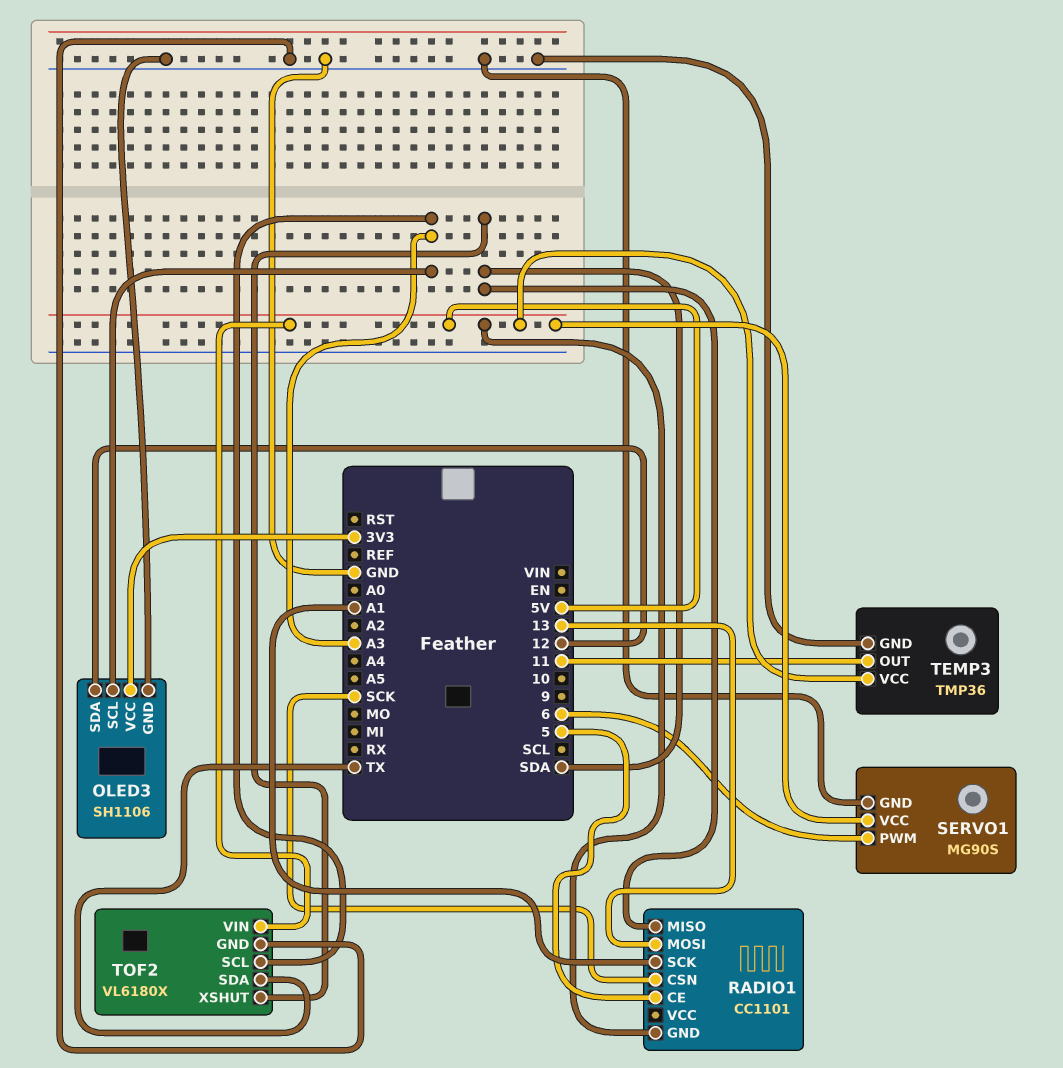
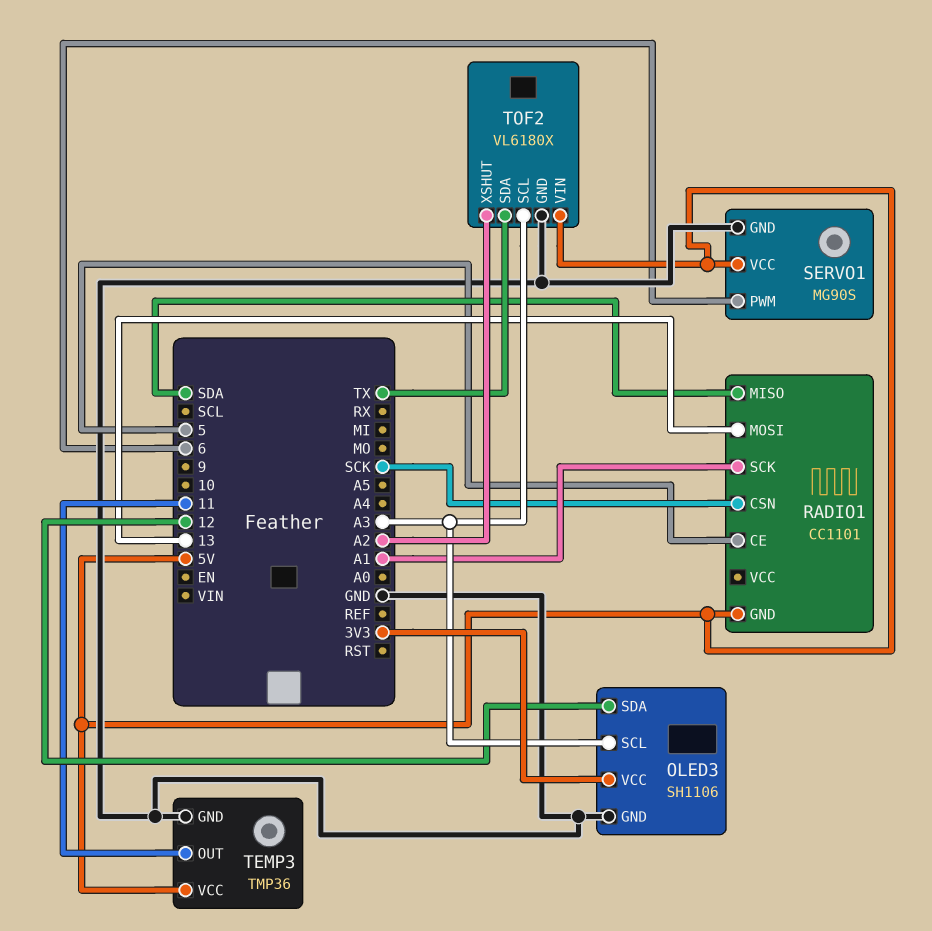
TOF2 pin XSHUT: SDA -> A2

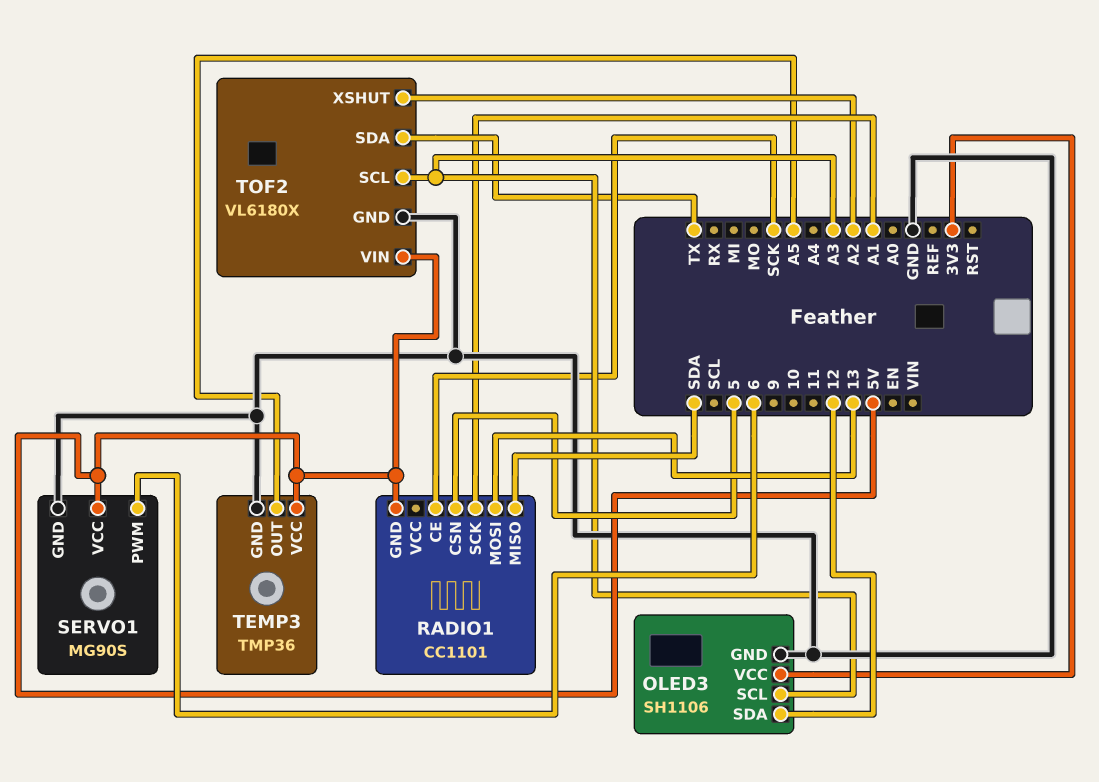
RADIO1 pin CE: 5 -> SCK
RADIO1 pin CSN: SCK -> 5
TEMP3 pin OUT: 11 -> A5

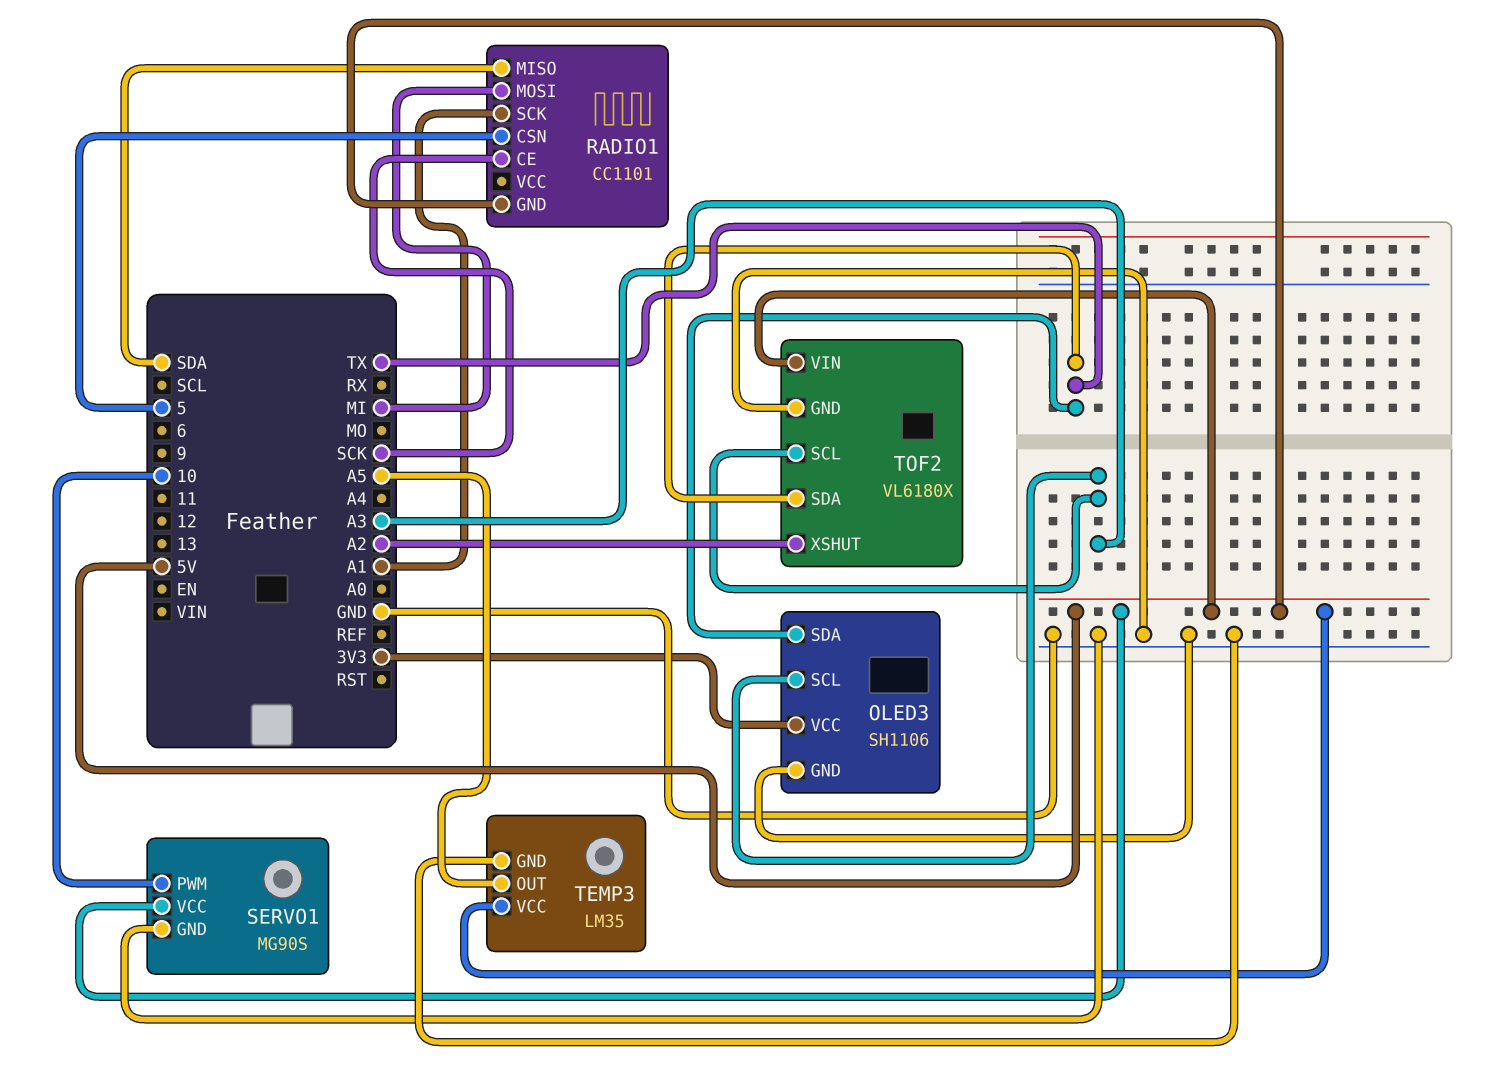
OLED3 pin SDA: 12 -> TX
RADIO1 pin MOSI: 13 -> MI
SERVO1 pin PWM: 6 -> 10
TEMP3: TMP36 -> LM35

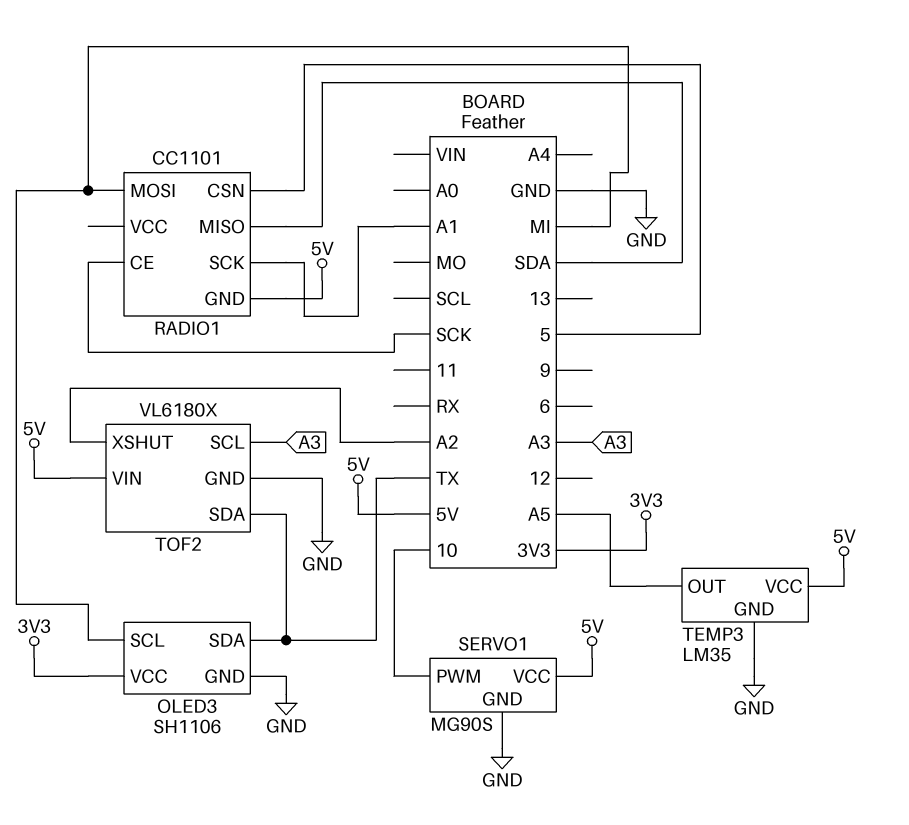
OLED3 pin SCL: A3 -> MI

